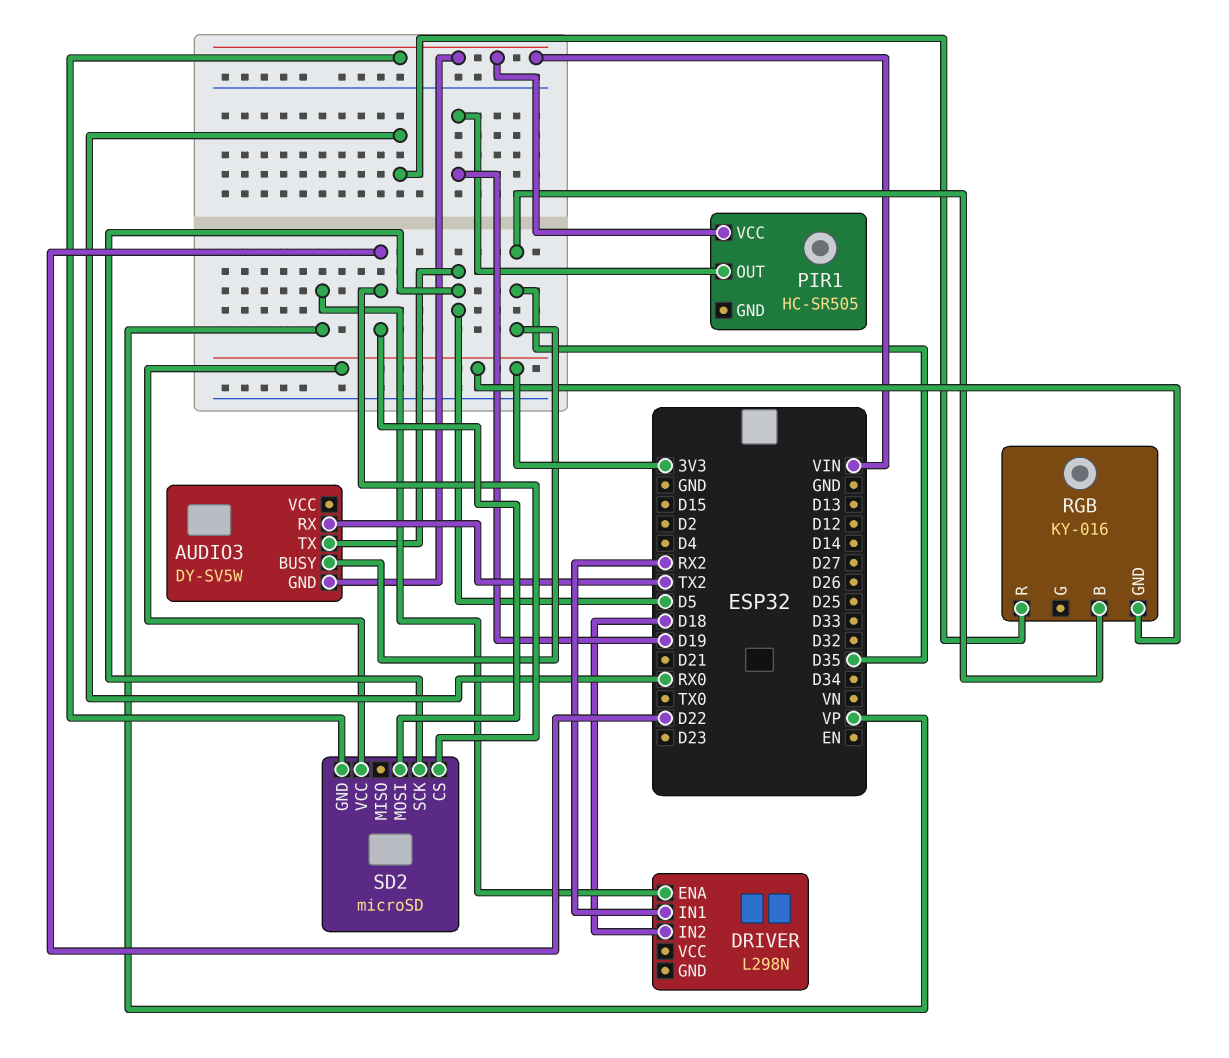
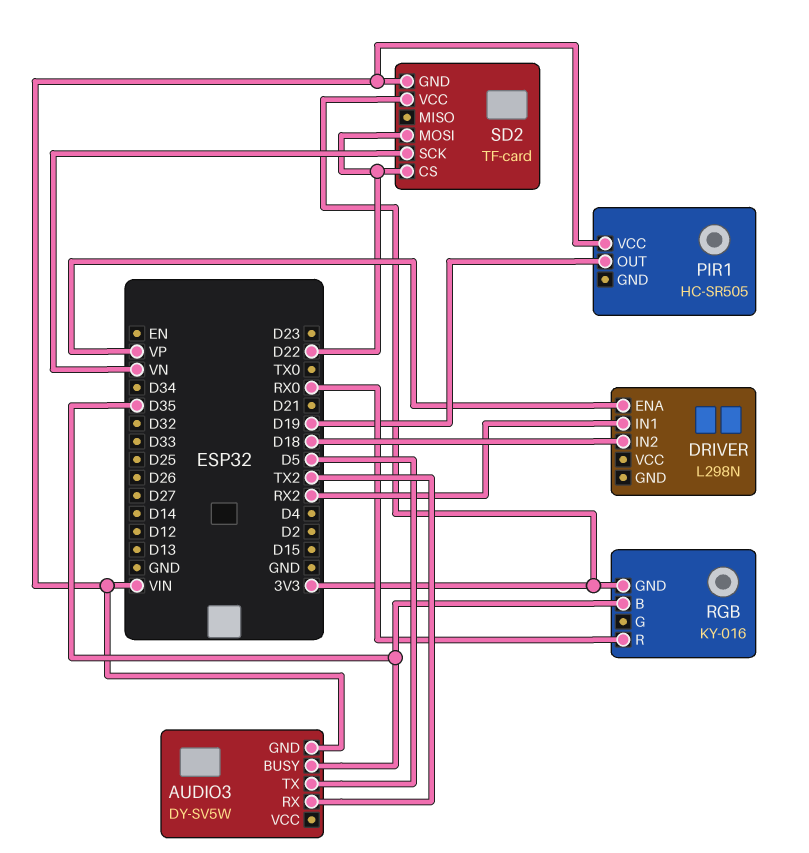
SD2: microSD -> TF-card
SD2 pin SCK: D5 -> VN

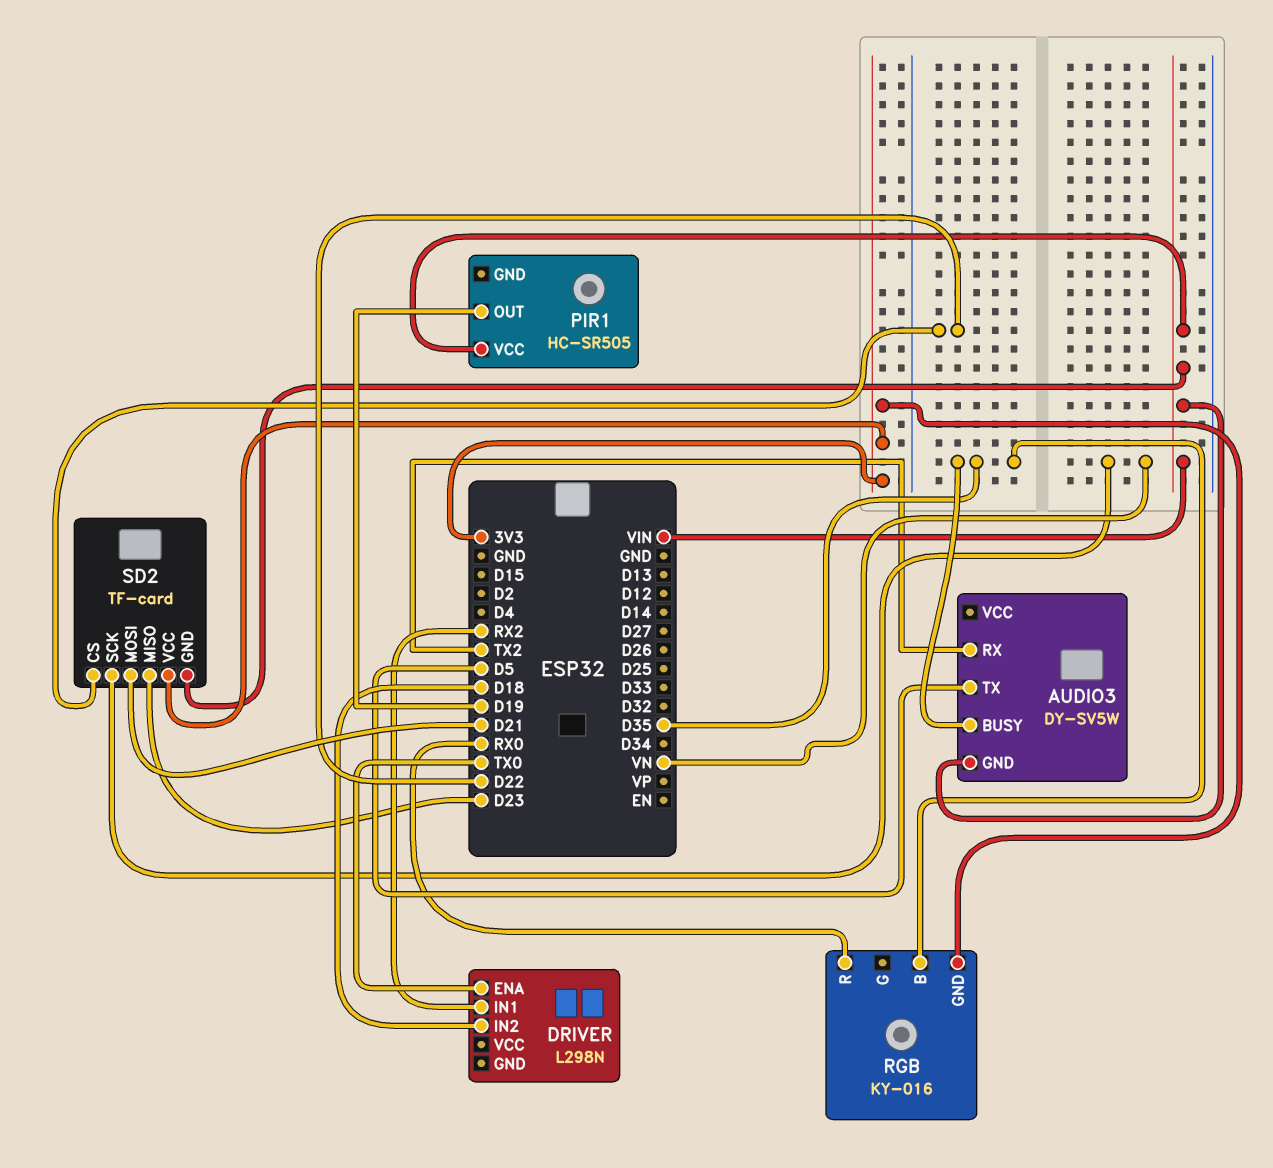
DRIVER pin ENA: VP -> TX0
SD2 pin MISO: none -> D23
SD2 pin MOSI: D22 -> D21

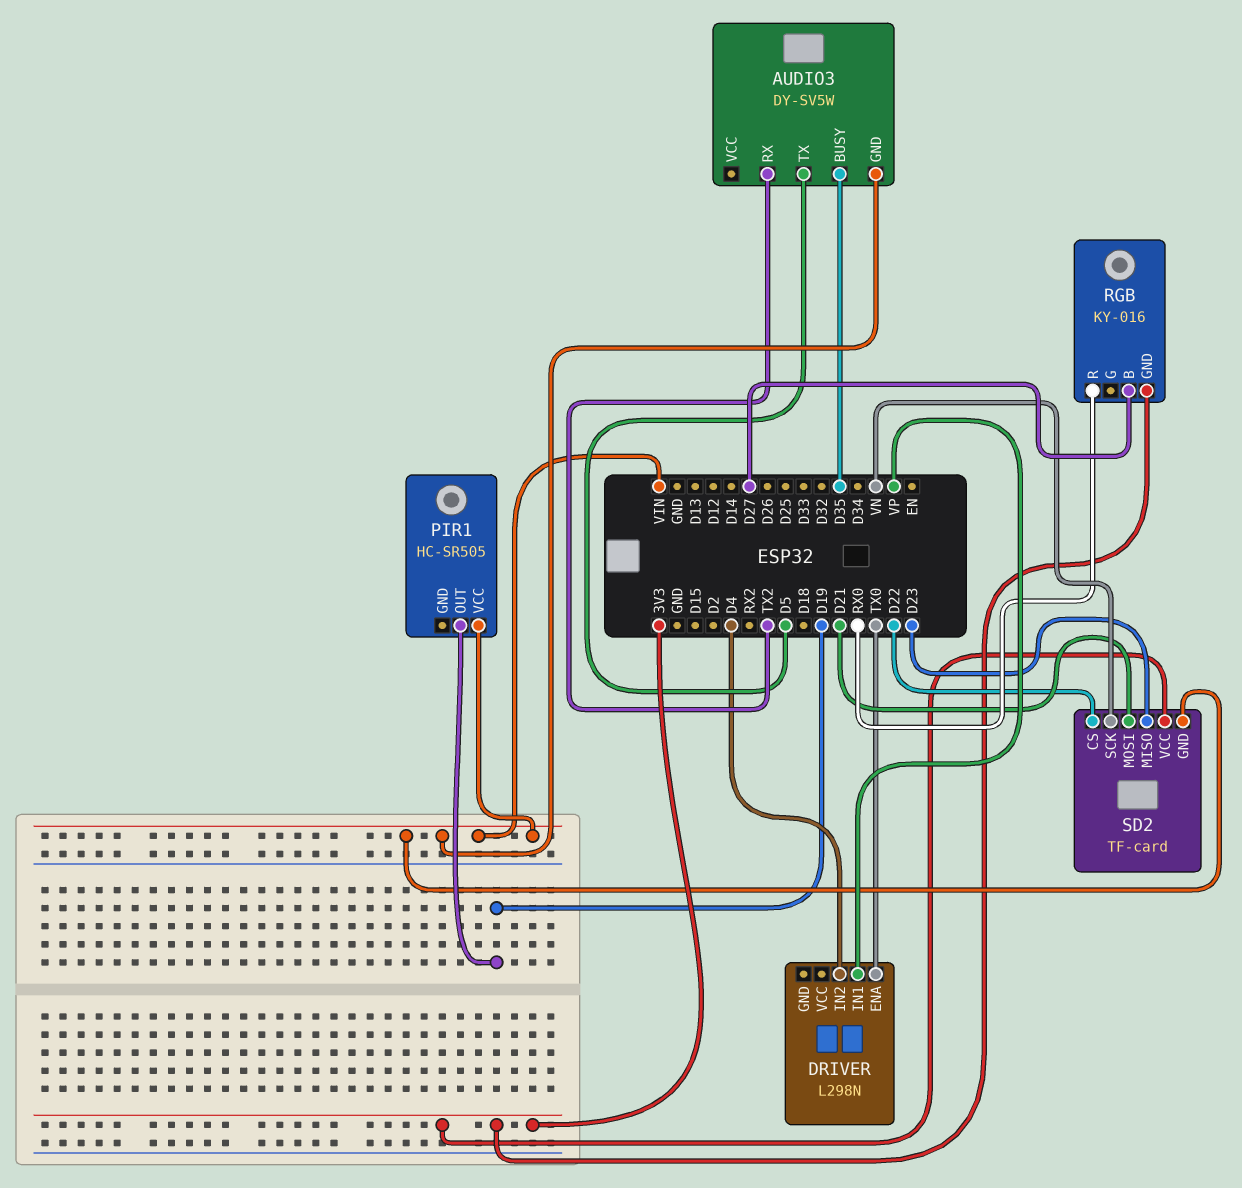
DRIVER pin IN1: RX2 -> VP
DRIVER pin IN2: D18 -> D4
RGB pin B: D35 -> D27

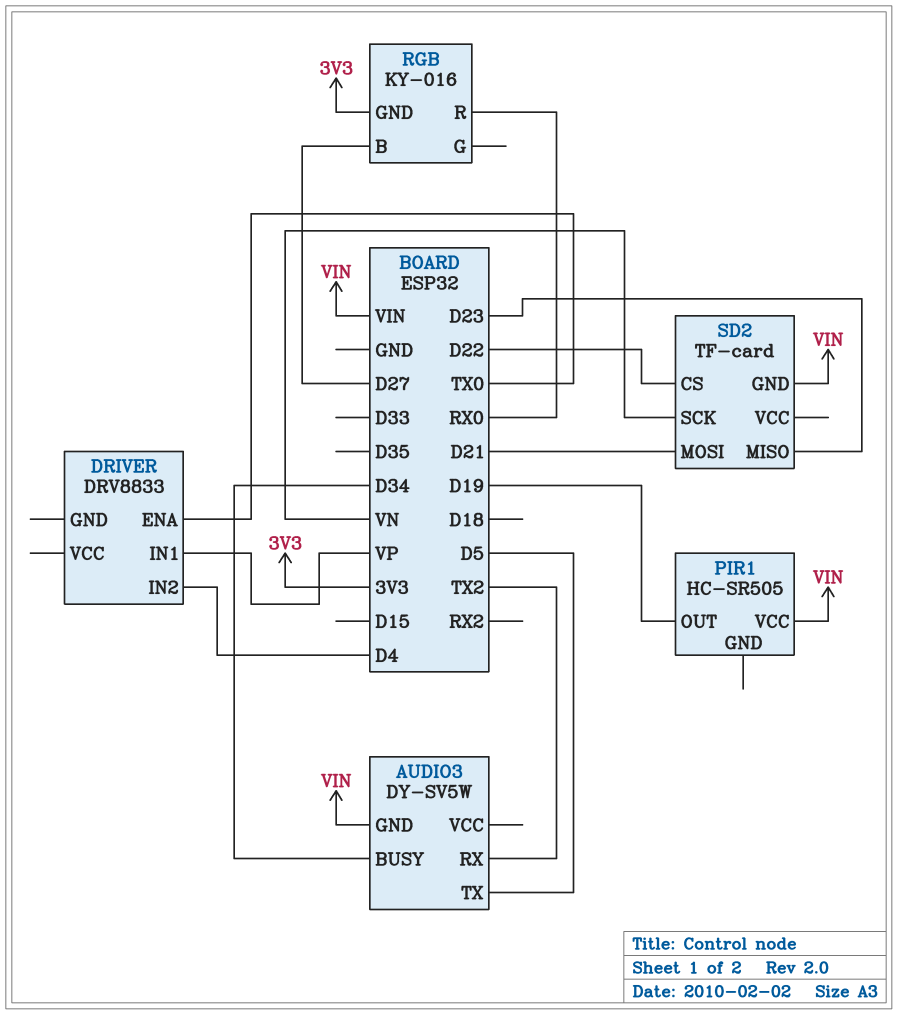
AUDIO3 pin BUSY: D35 -> D34
DRIVER: L298N -> DRV8833
SD2 pin VCC: 3V3 -> none

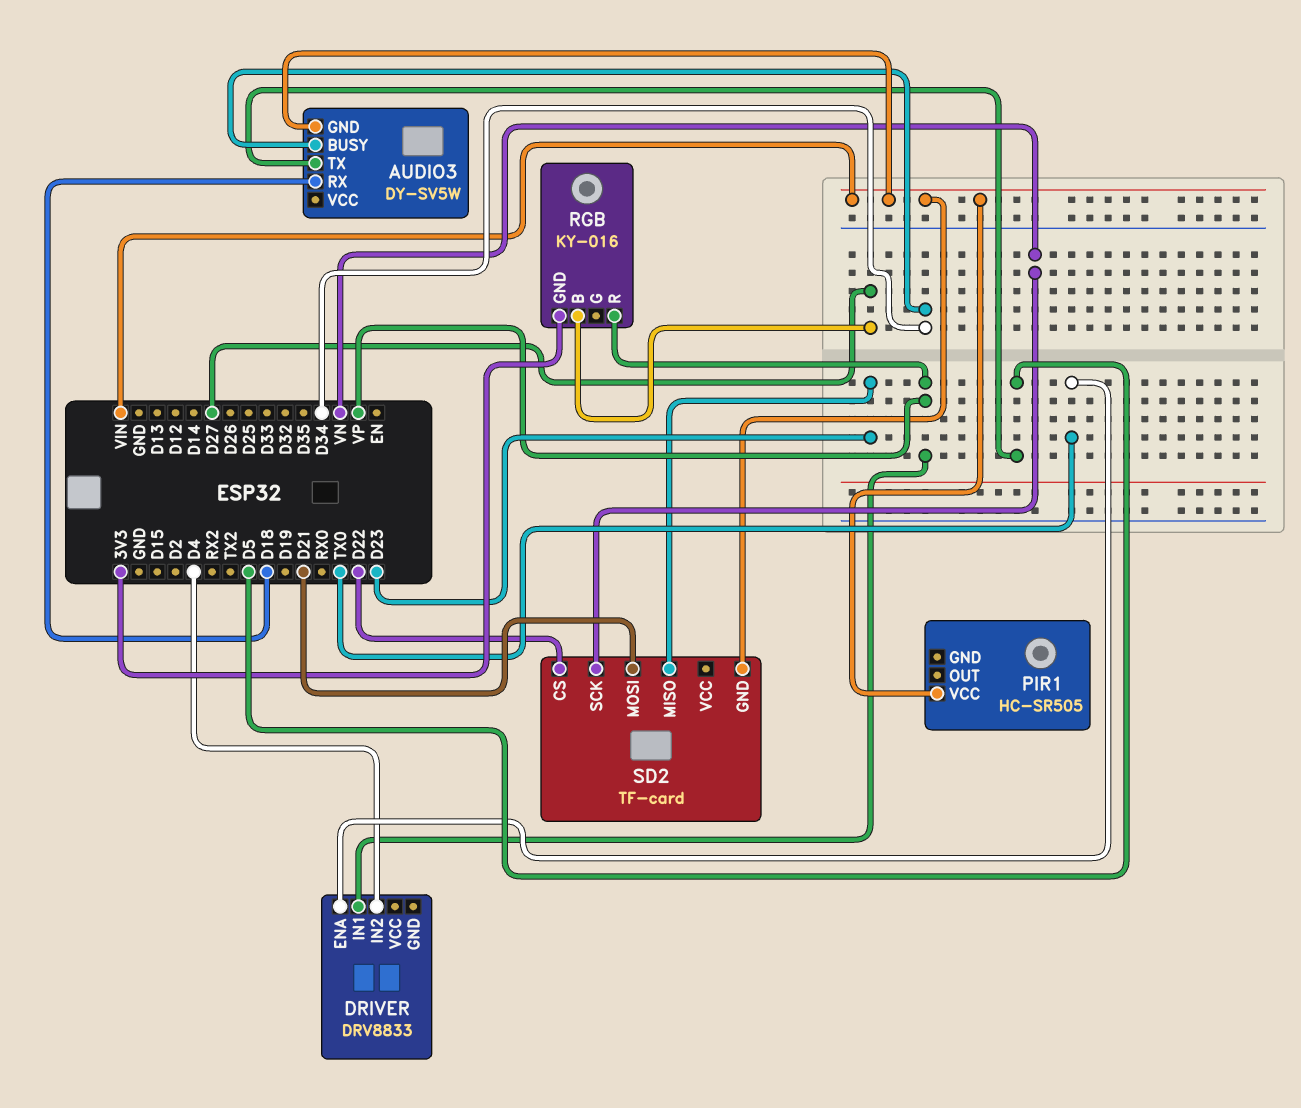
AUDIO3 pin RX: TX2 -> D18
PIR1 pin OUT: D19 -> none
RGB pin R: RX0 -> VP

